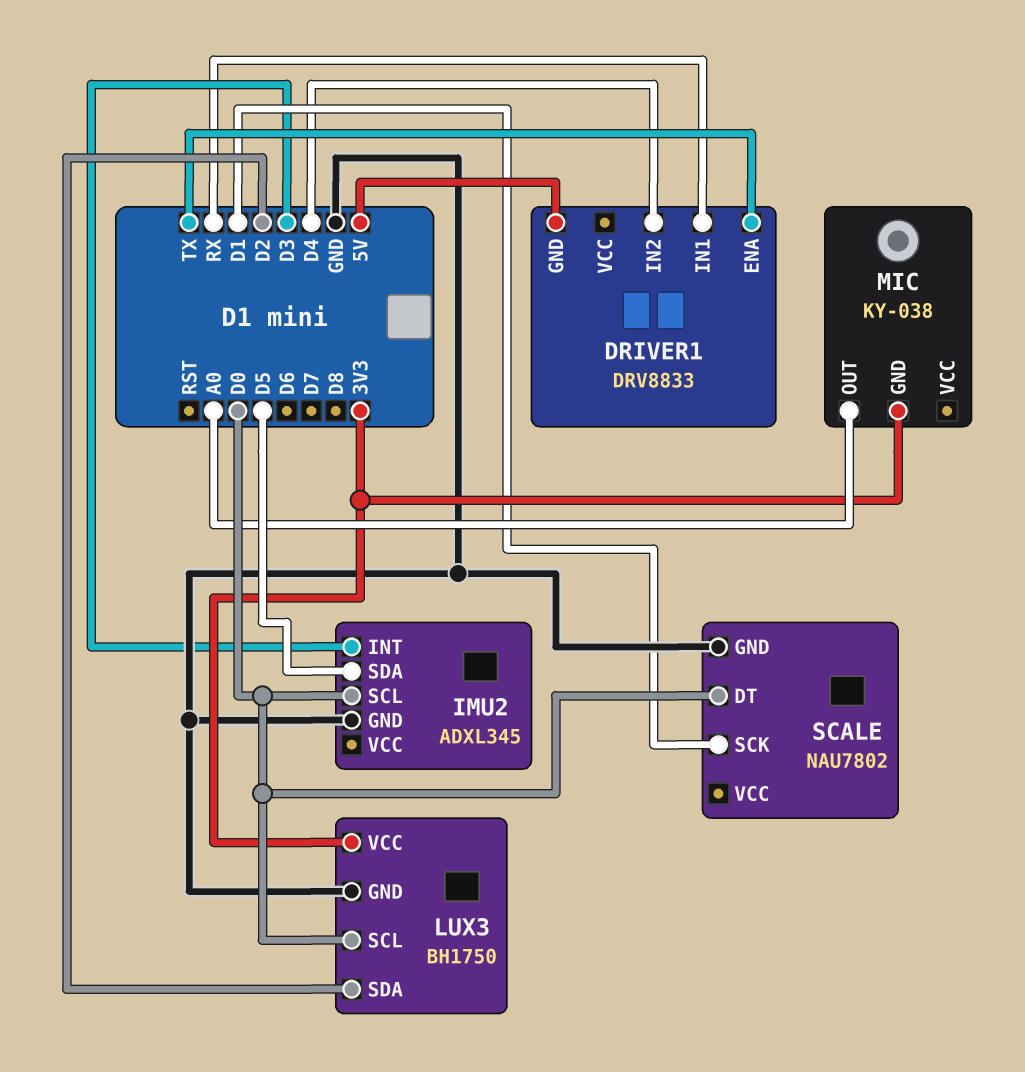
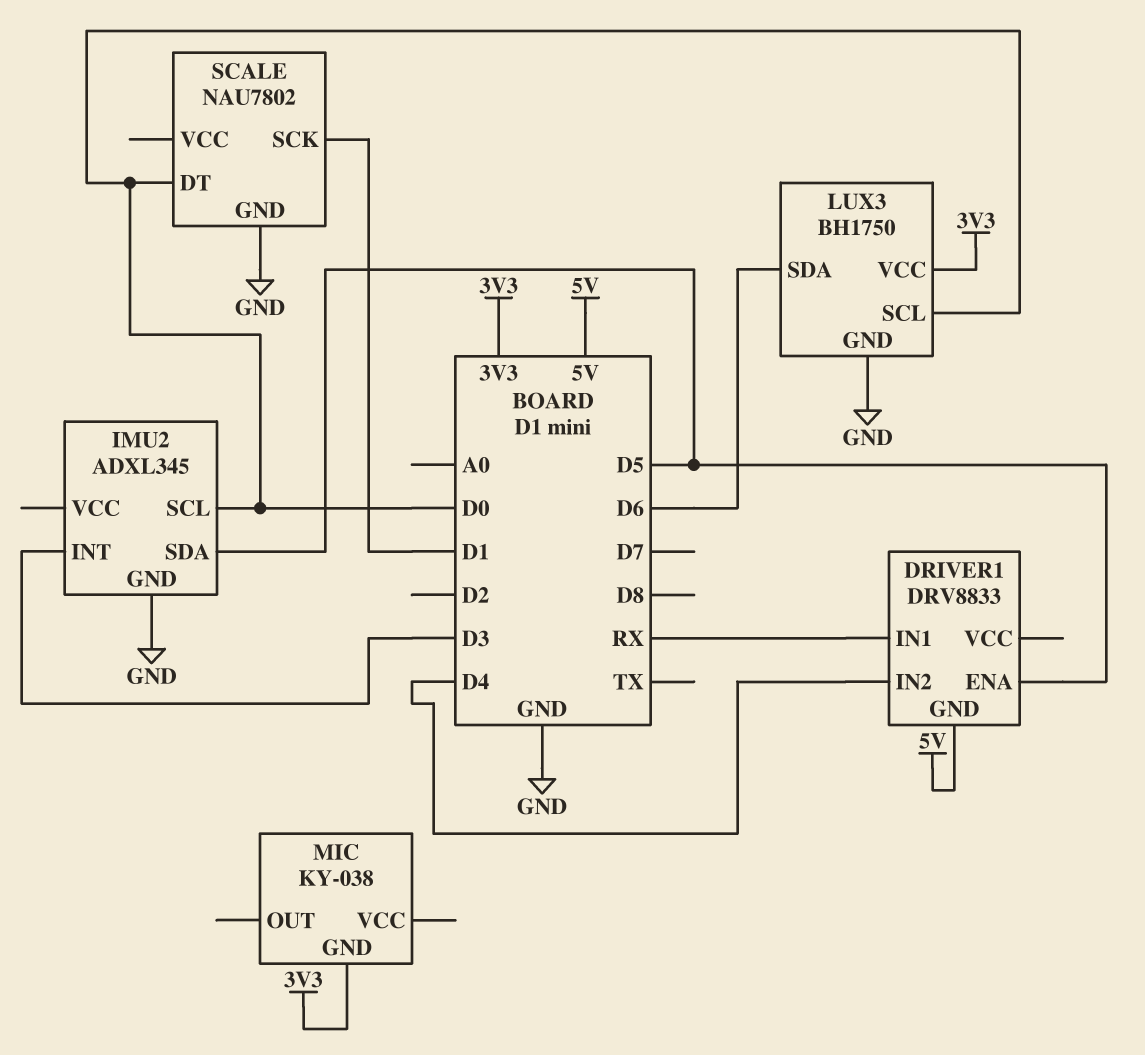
DRIVER1 pin ENA: TX -> D5
LUX3 pin SDA: D2 -> D6
MIC pin OUT: A0 -> none

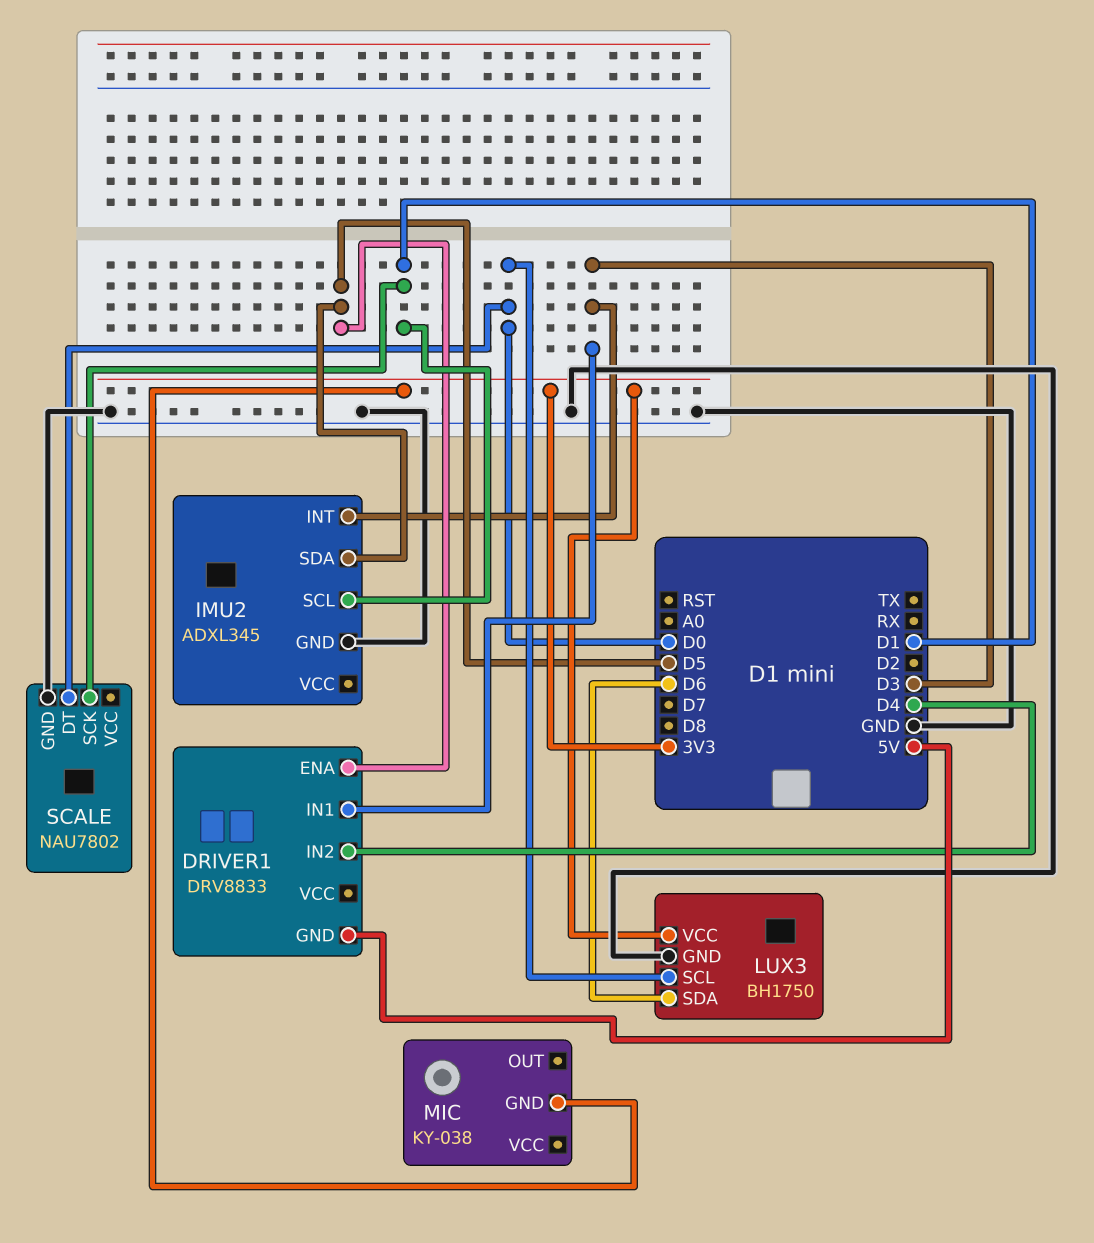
DRIVER1 pin IN1: RX -> D3
IMU2 pin SCL: D0 -> D1

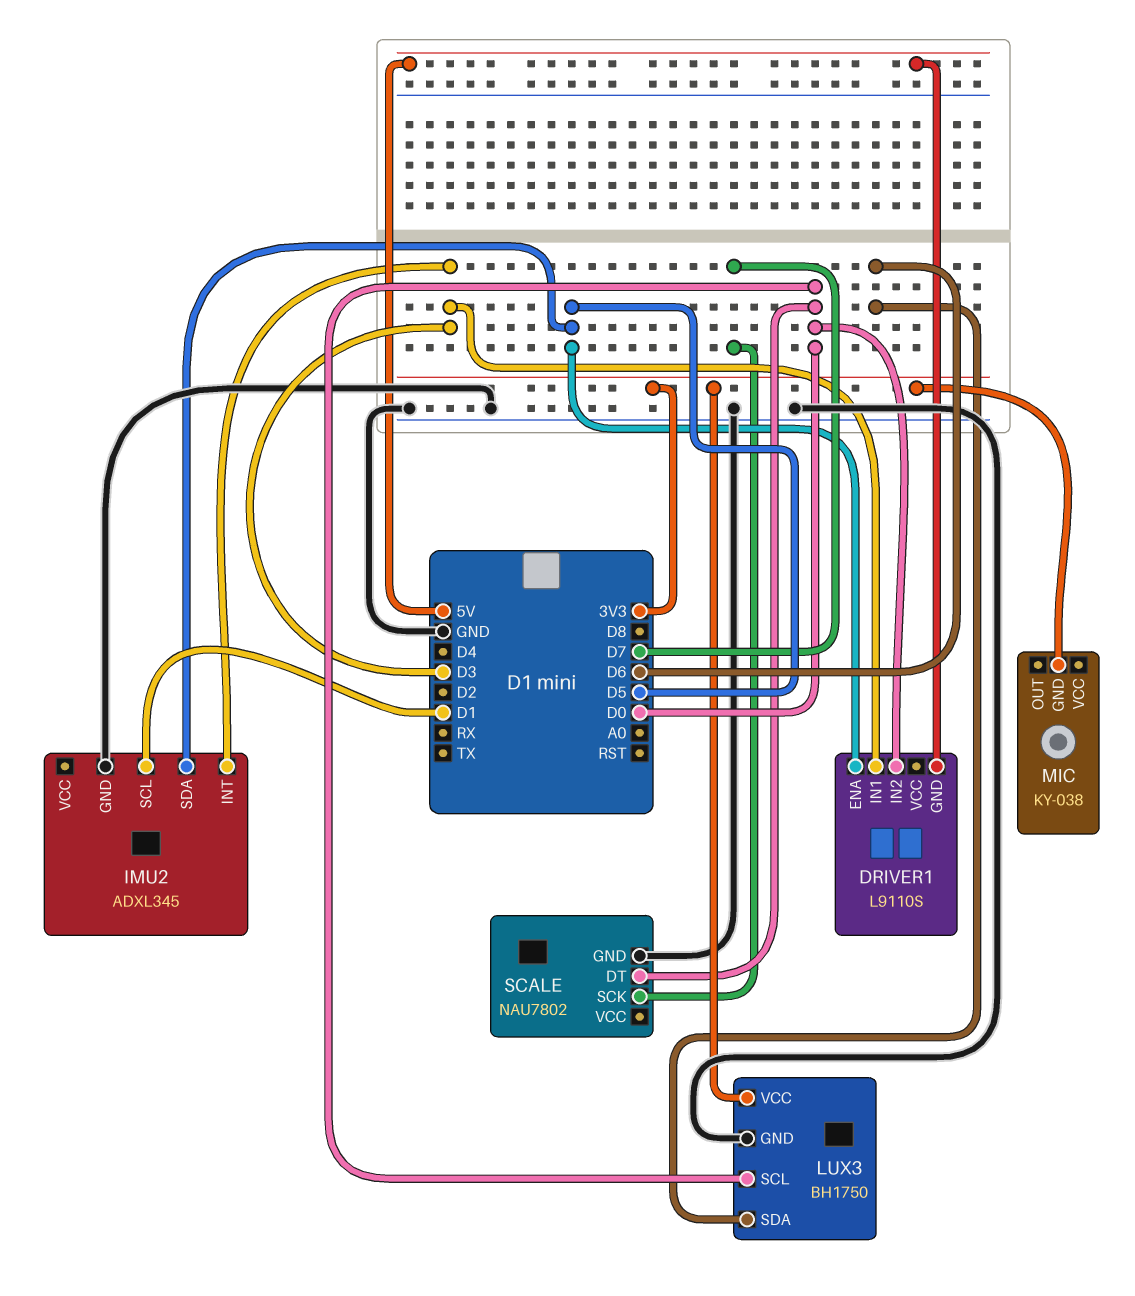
DRIVER1: DRV8833 -> L9110S
DRIVER1 pin IN2: D4 -> D0
SCALE pin SCK: D1 -> D7

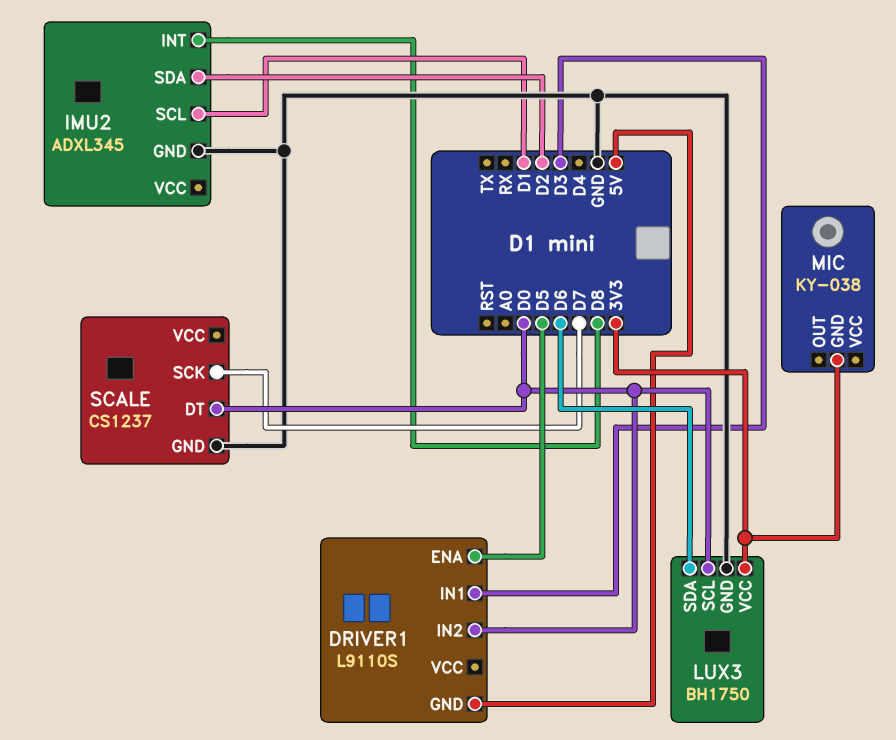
IMU2 pin INT: D3 -> D8
IMU2 pin SDA: D5 -> D2
SCALE: NAU7802 -> CS1237

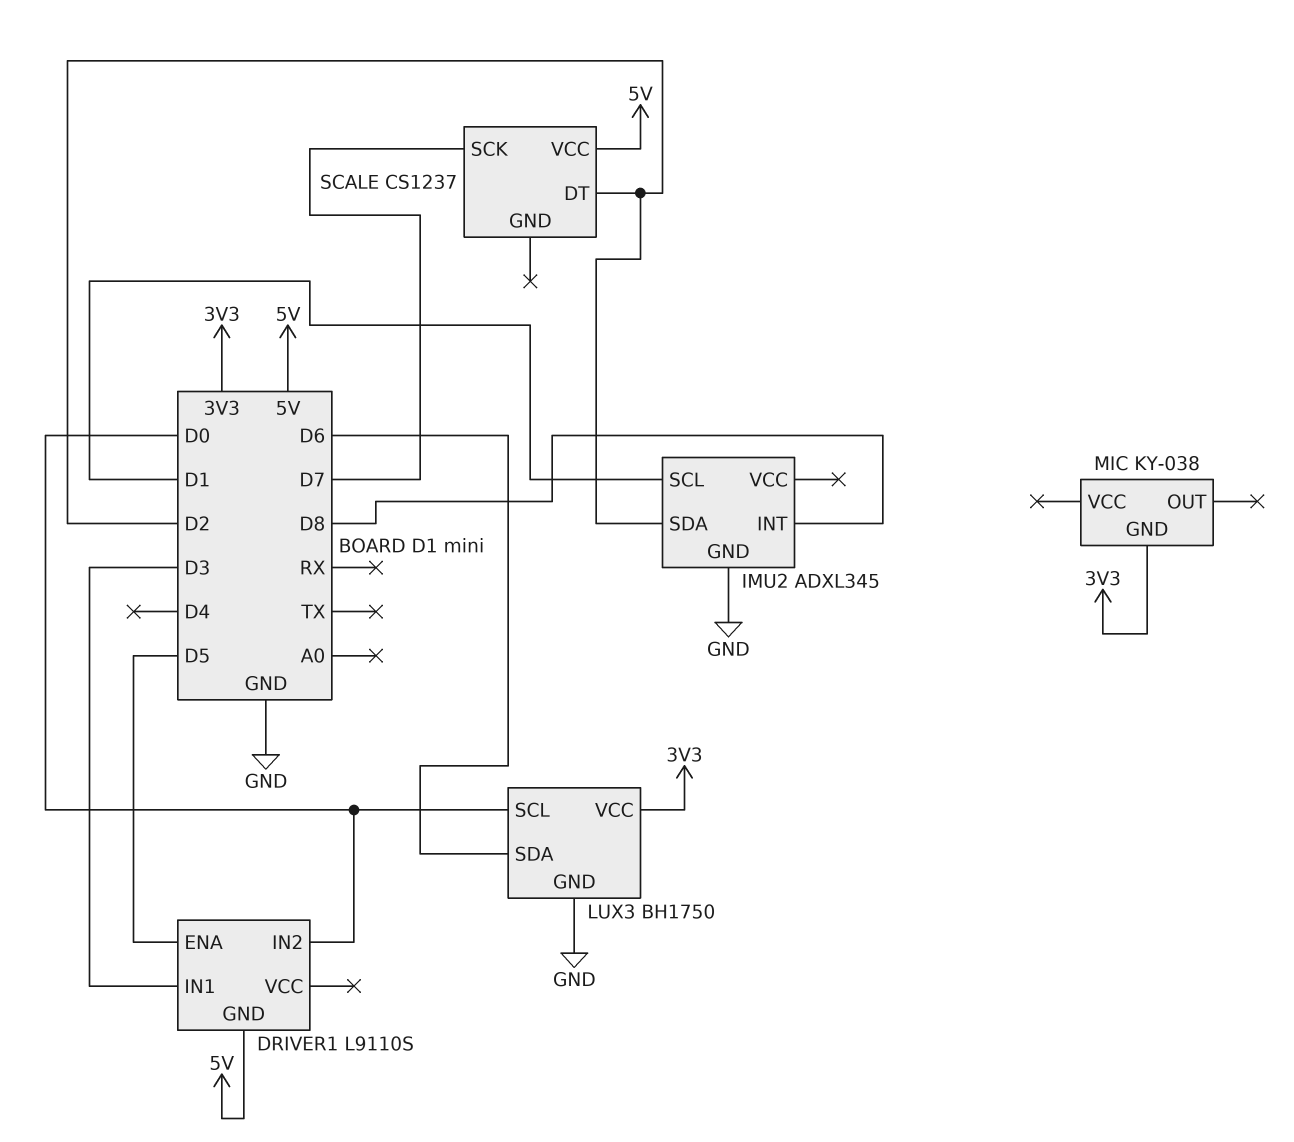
SCALE pin DT: D0 -> D2
SCALE pin GND: GND -> none
SCALE pin VCC: none -> 5V

